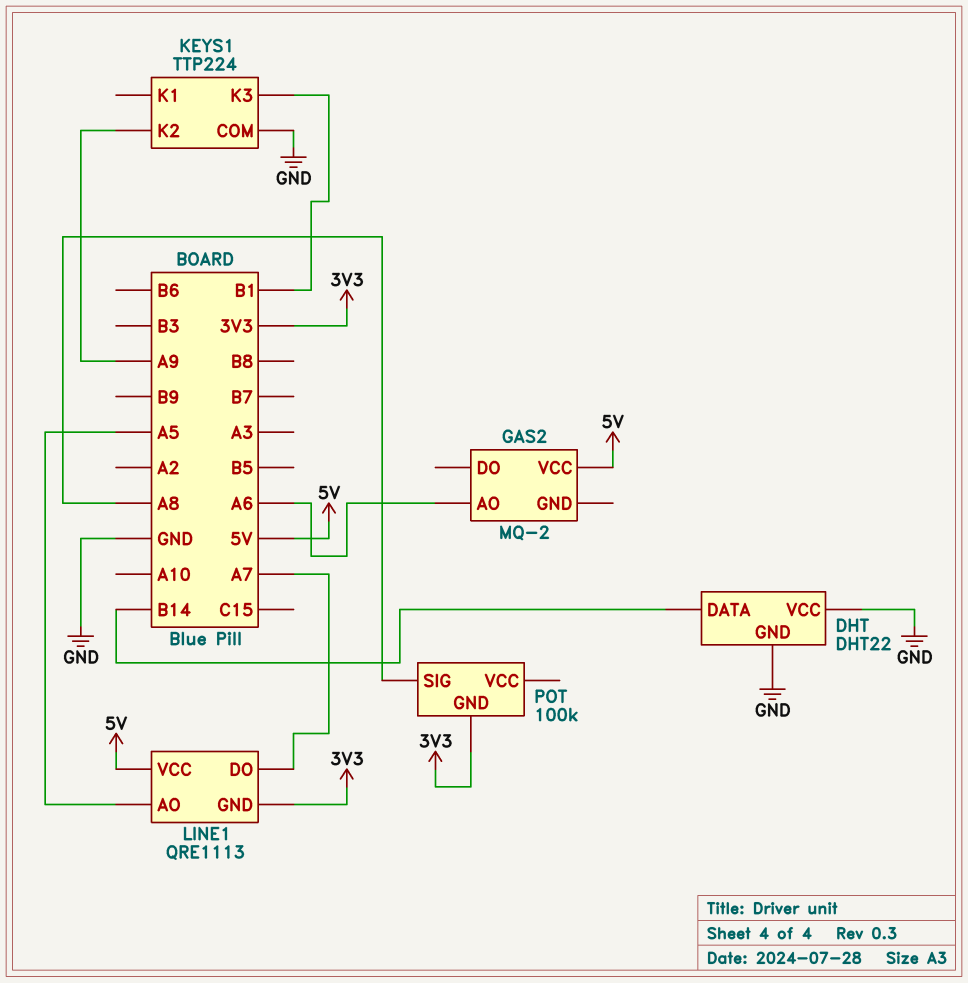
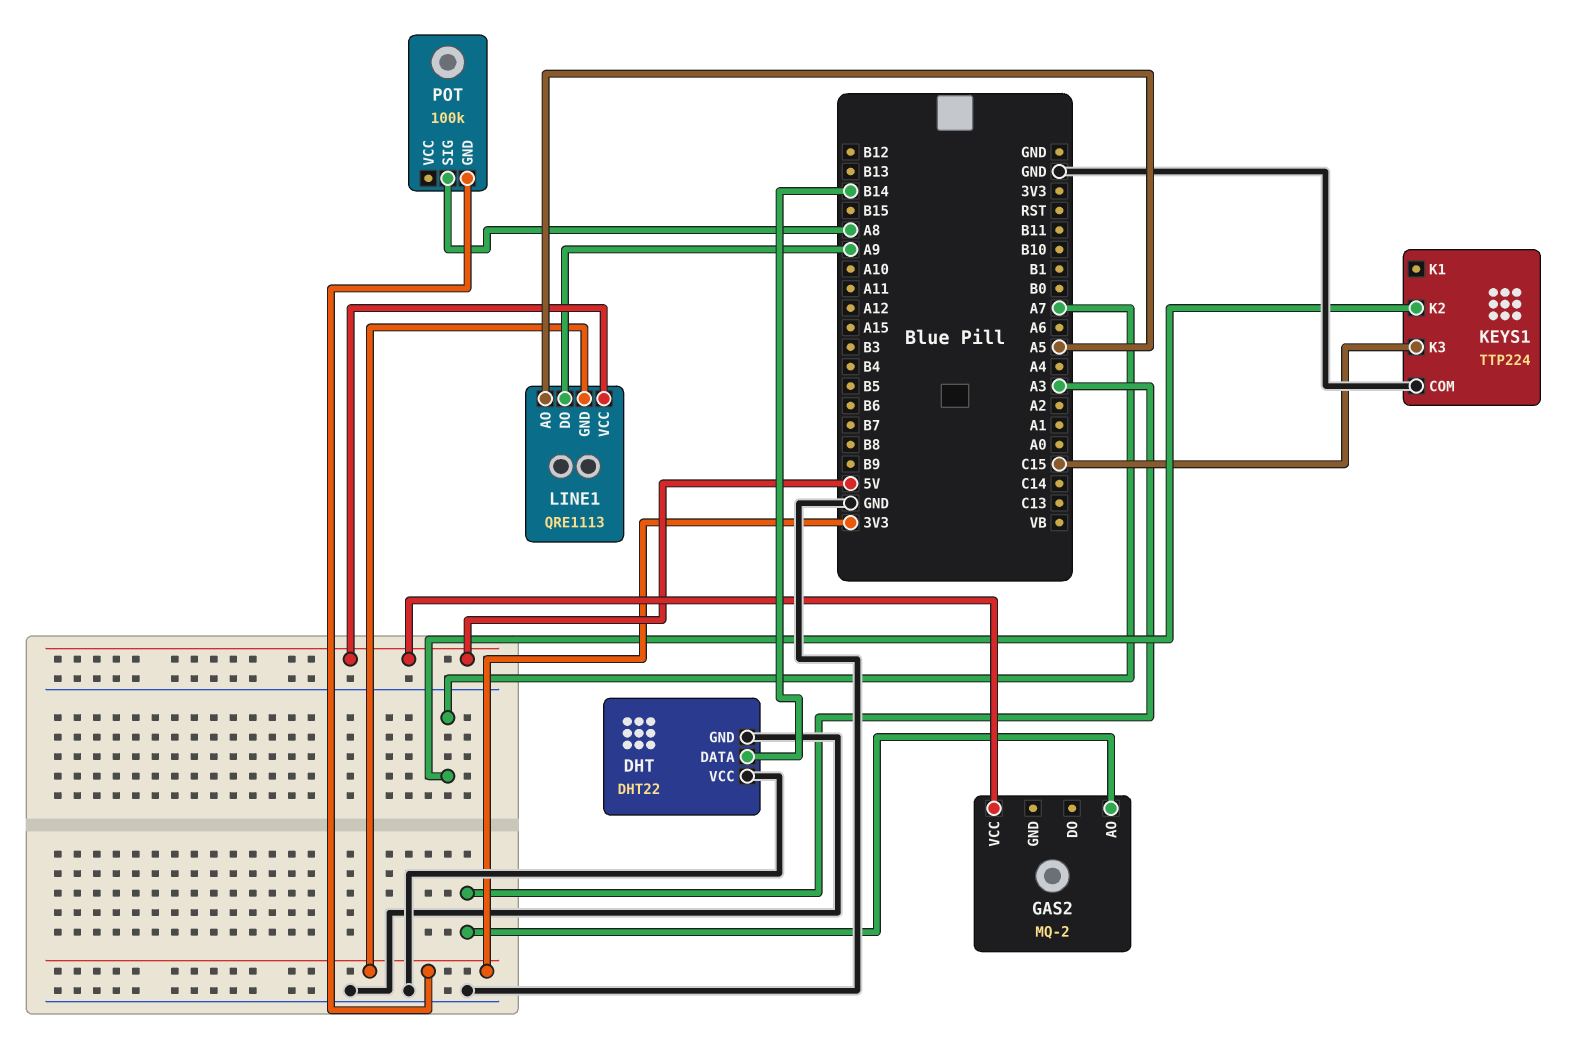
GAS2 pin AO: A6 -> A3
KEYS1 pin K2: A9 -> A7
KEYS1 pin K3: B1 -> C15
LINE1 pin DO: A7 -> A9

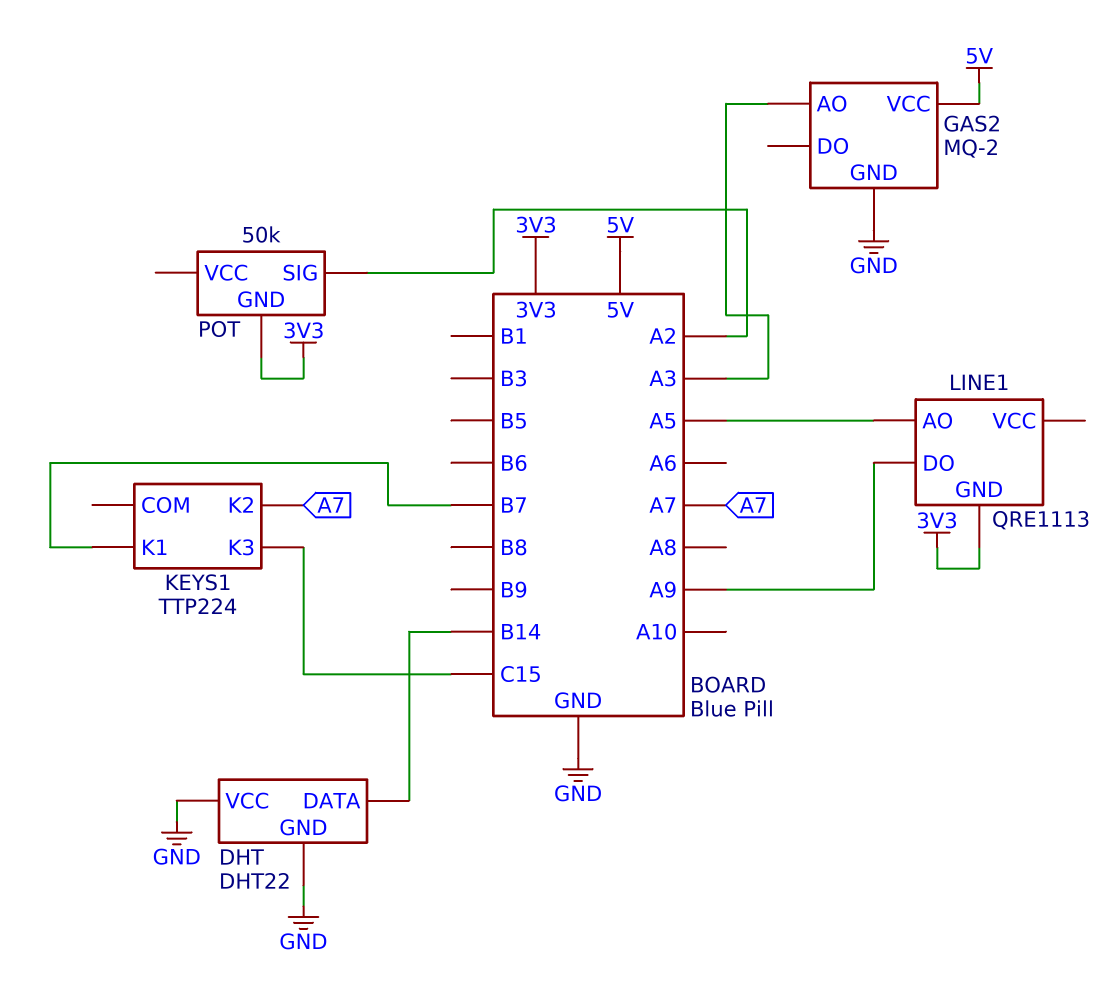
GAS2 pin GND: none -> GND
KEYS1 pin COM: GND -> none
KEYS1 pin K1: none -> B7
LINE1 pin VCC: 5V -> none
POT: 100k -> 50k
POT pin SIG: A8 -> A2

